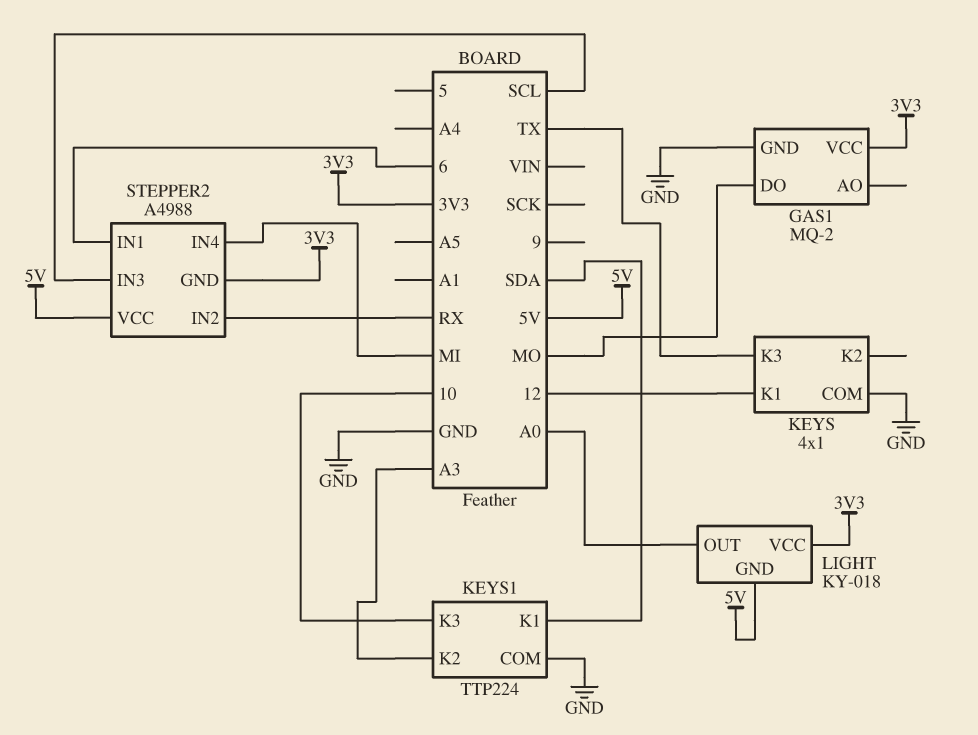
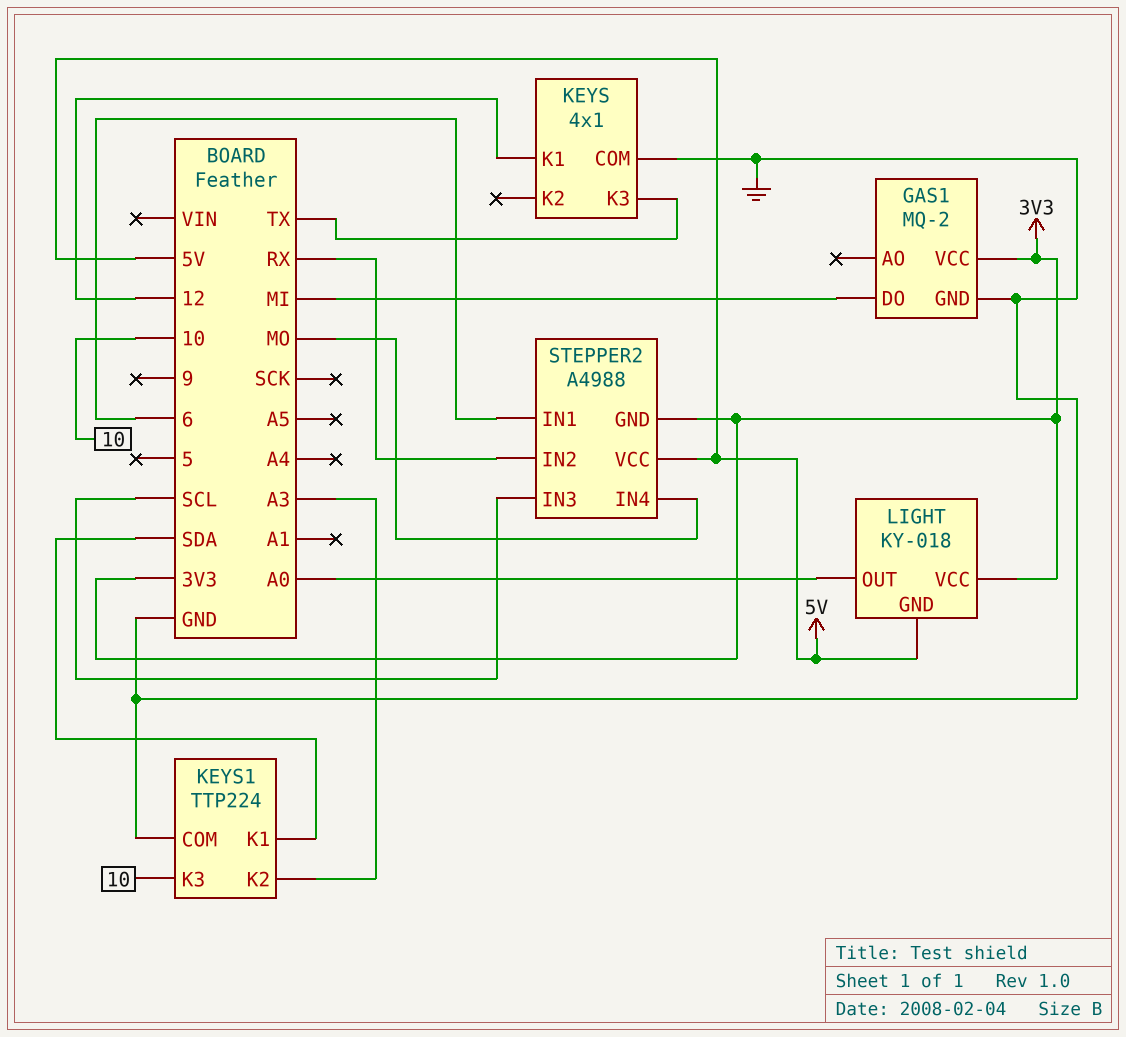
GAS1 pin DO: MO -> MI
STEPPER2 pin IN4: MI -> MO

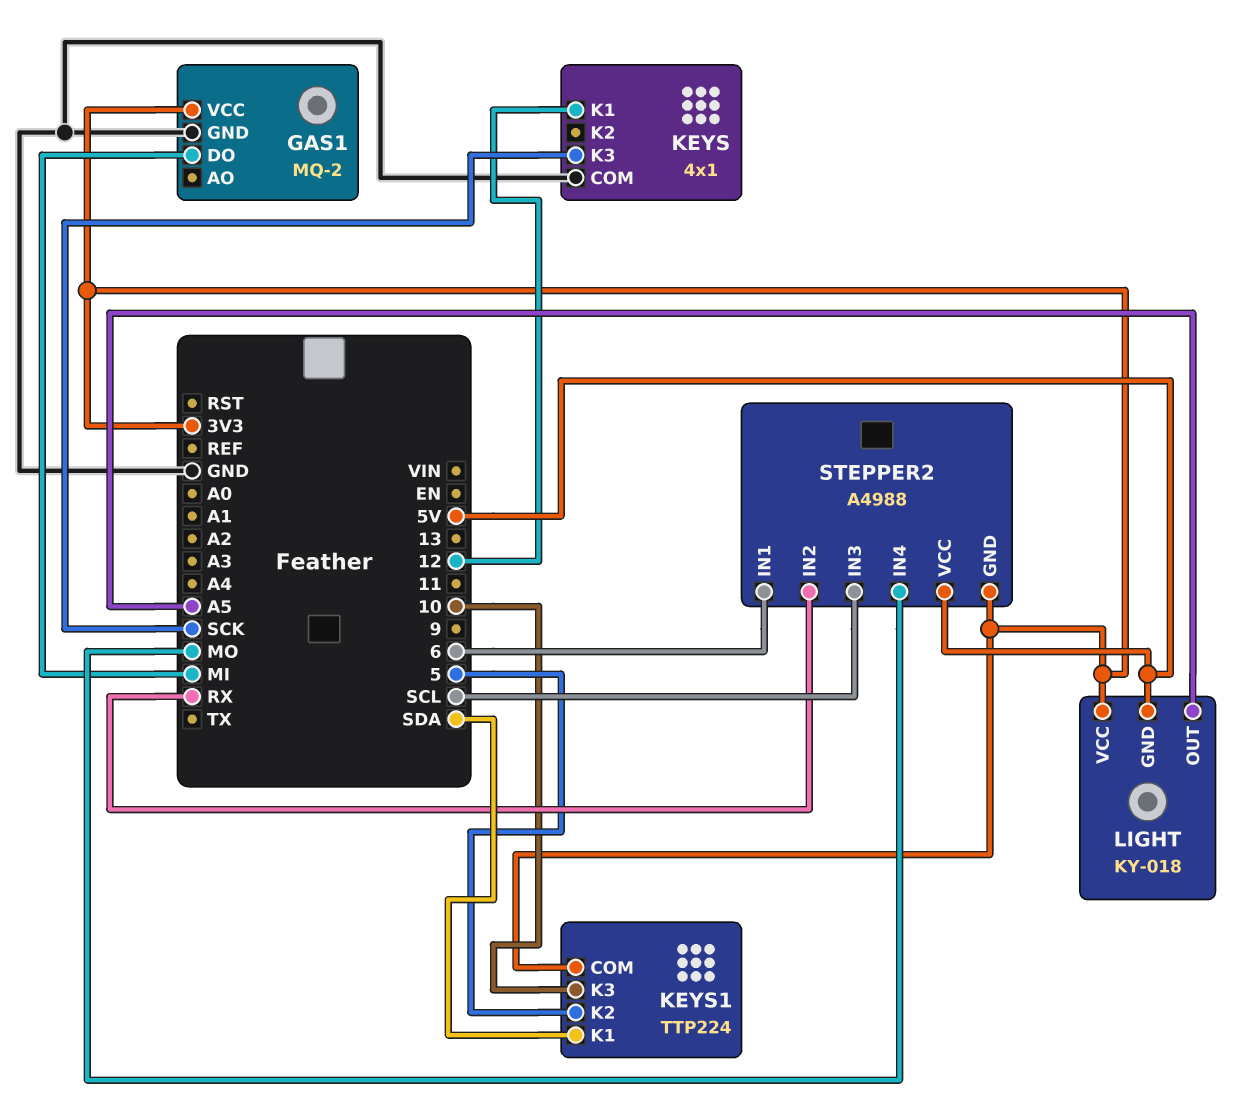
KEYS pin K3: TX -> SCK
KEYS1 pin COM: GND -> 3V3
KEYS1 pin K2: A3 -> 5
LIGHT pin OUT: A0 -> A5

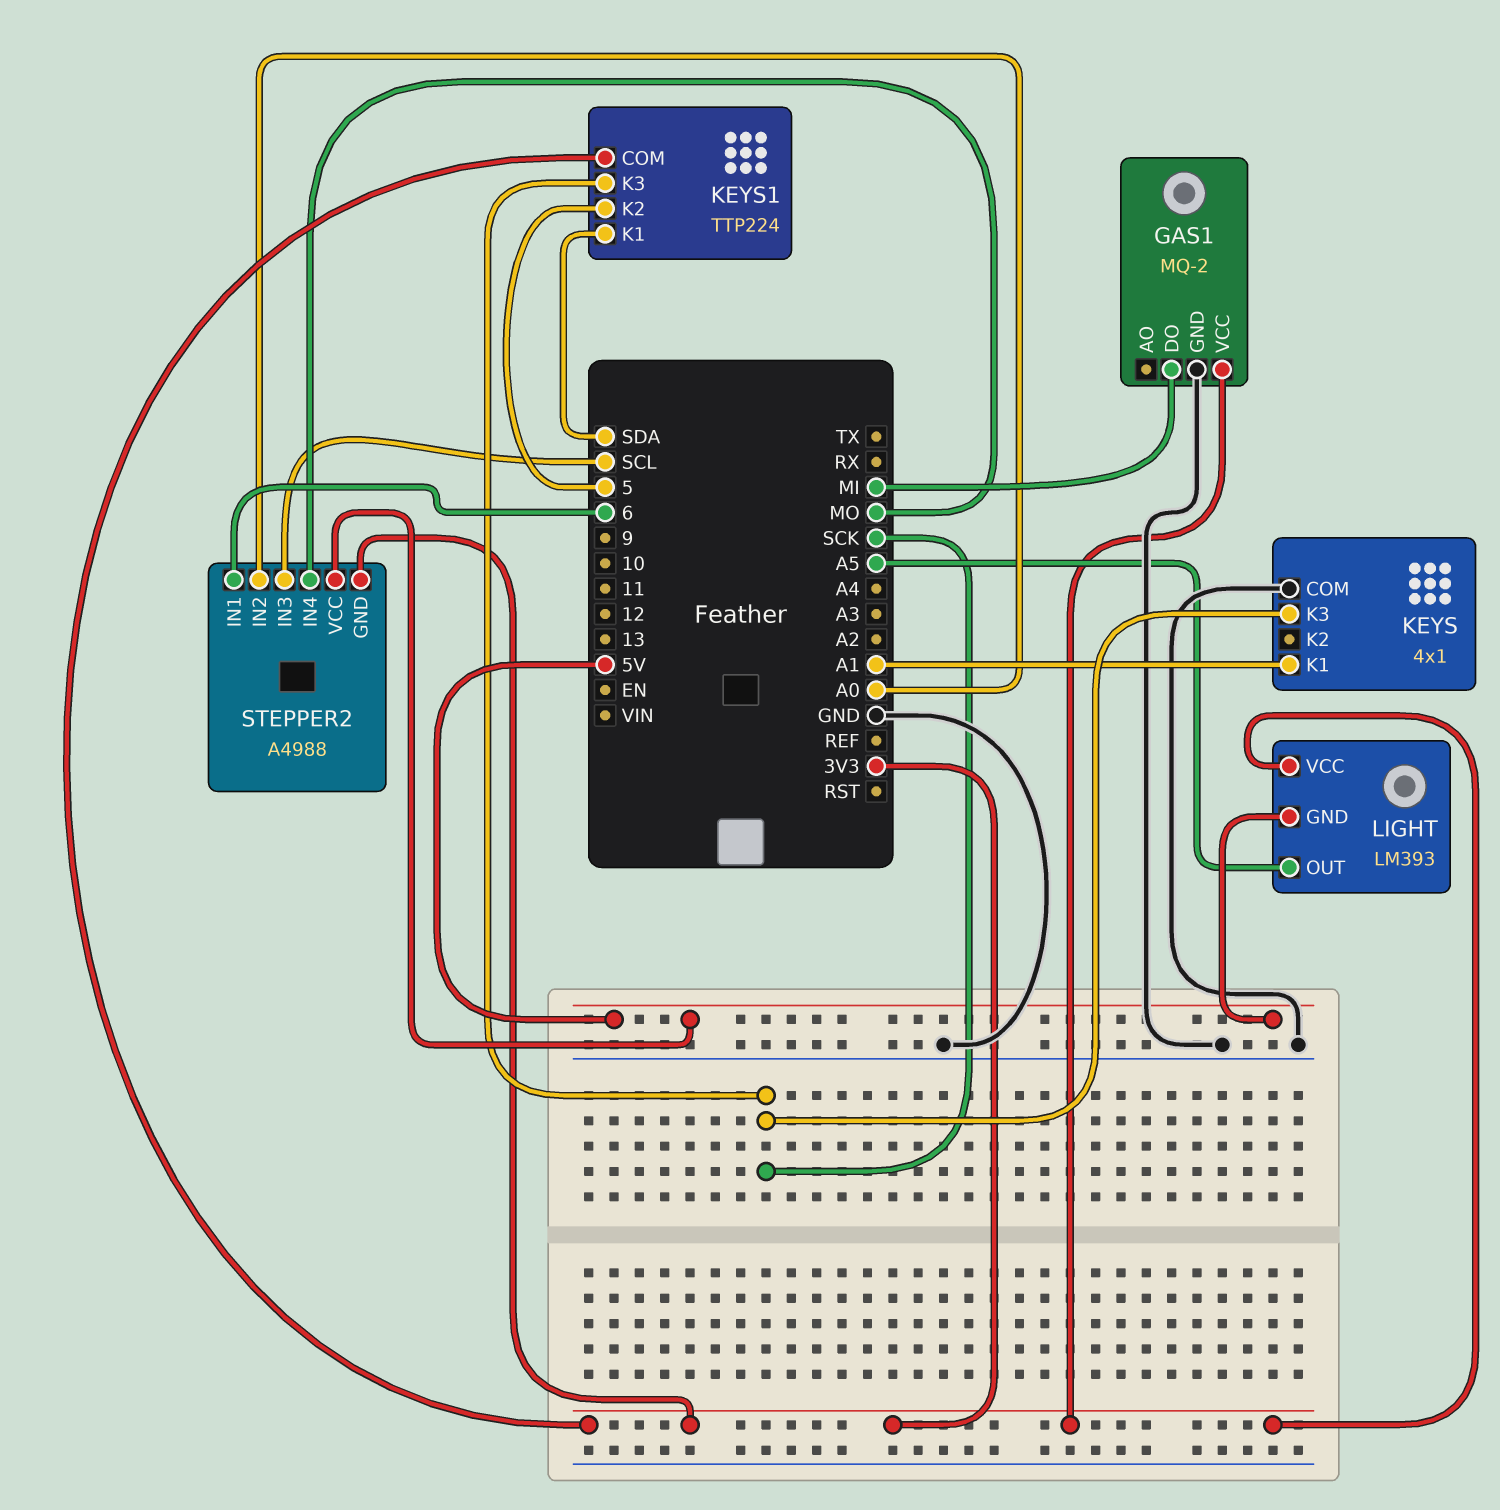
KEYS pin K1: 12 -> A1
KEYS1 pin K3: 10 -> SCK
LIGHT: KY-018 -> LM393
STEPPER2 pin IN2: RX -> A0

